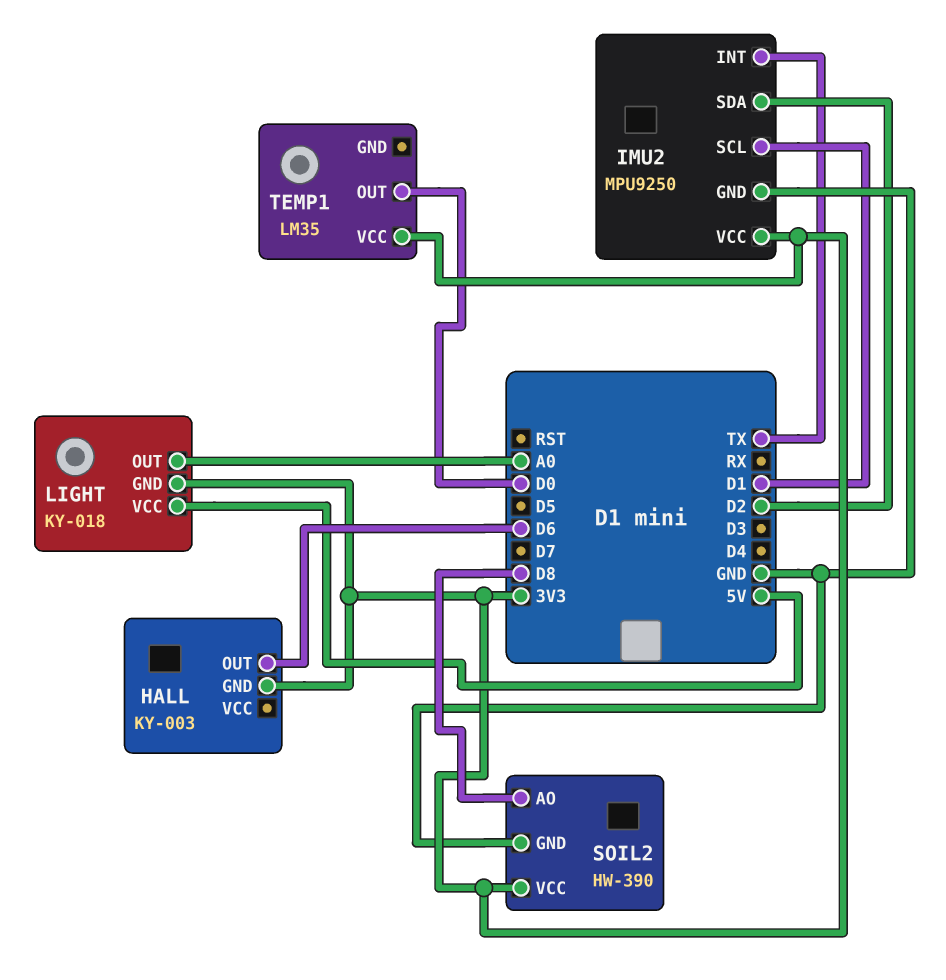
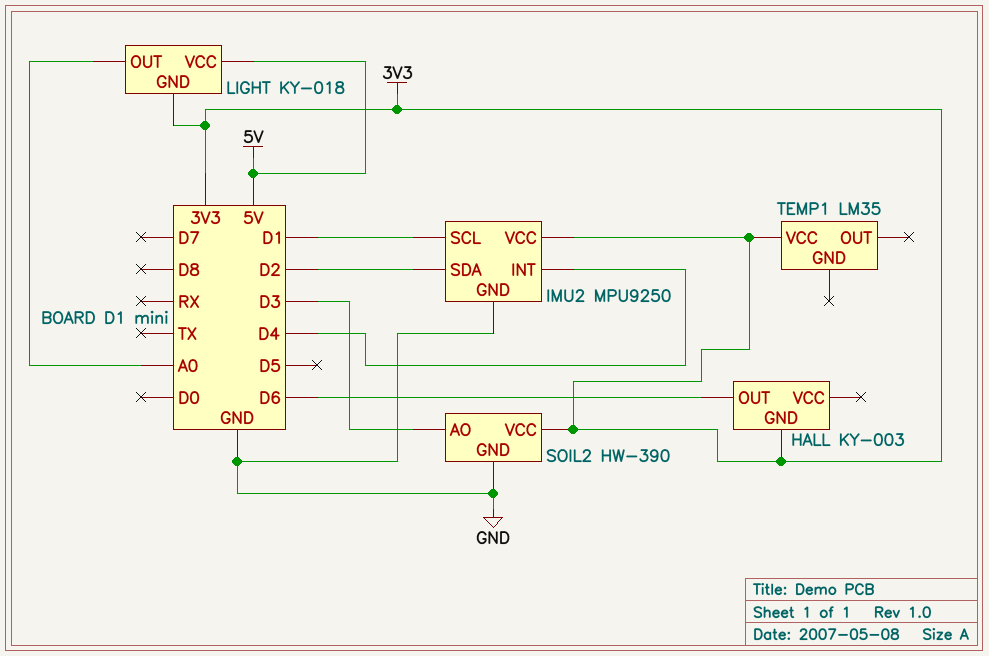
IMU2 pin INT: TX -> D4
SOIL2 pin AO: D8 -> D3
TEMP1 pin OUT: D0 -> none

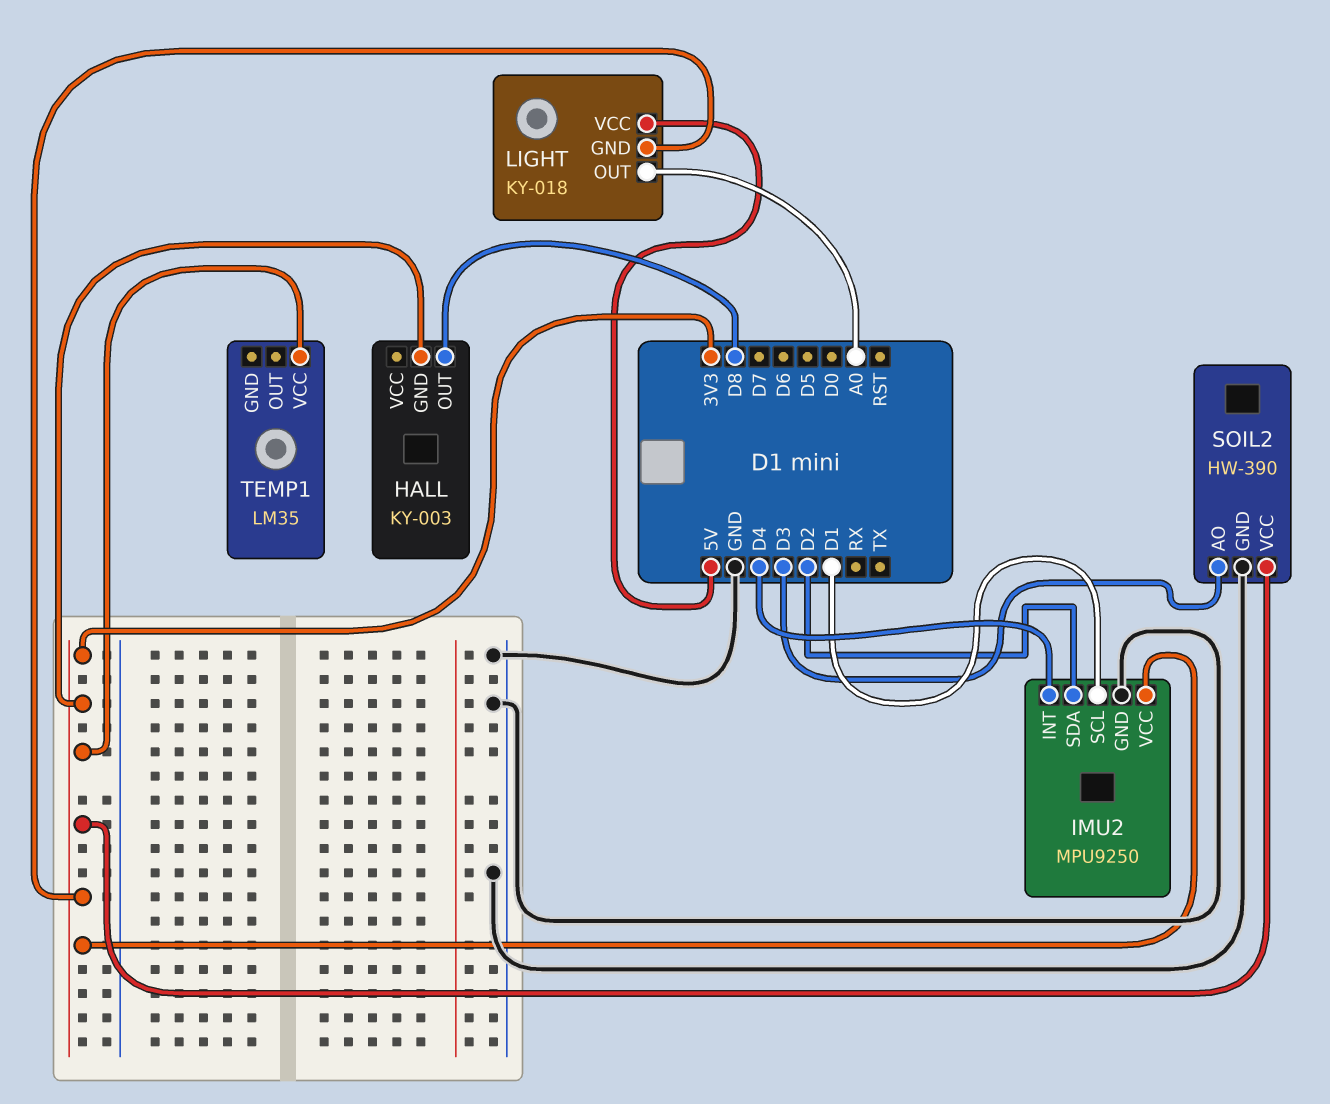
HALL pin OUT: D6 -> D8

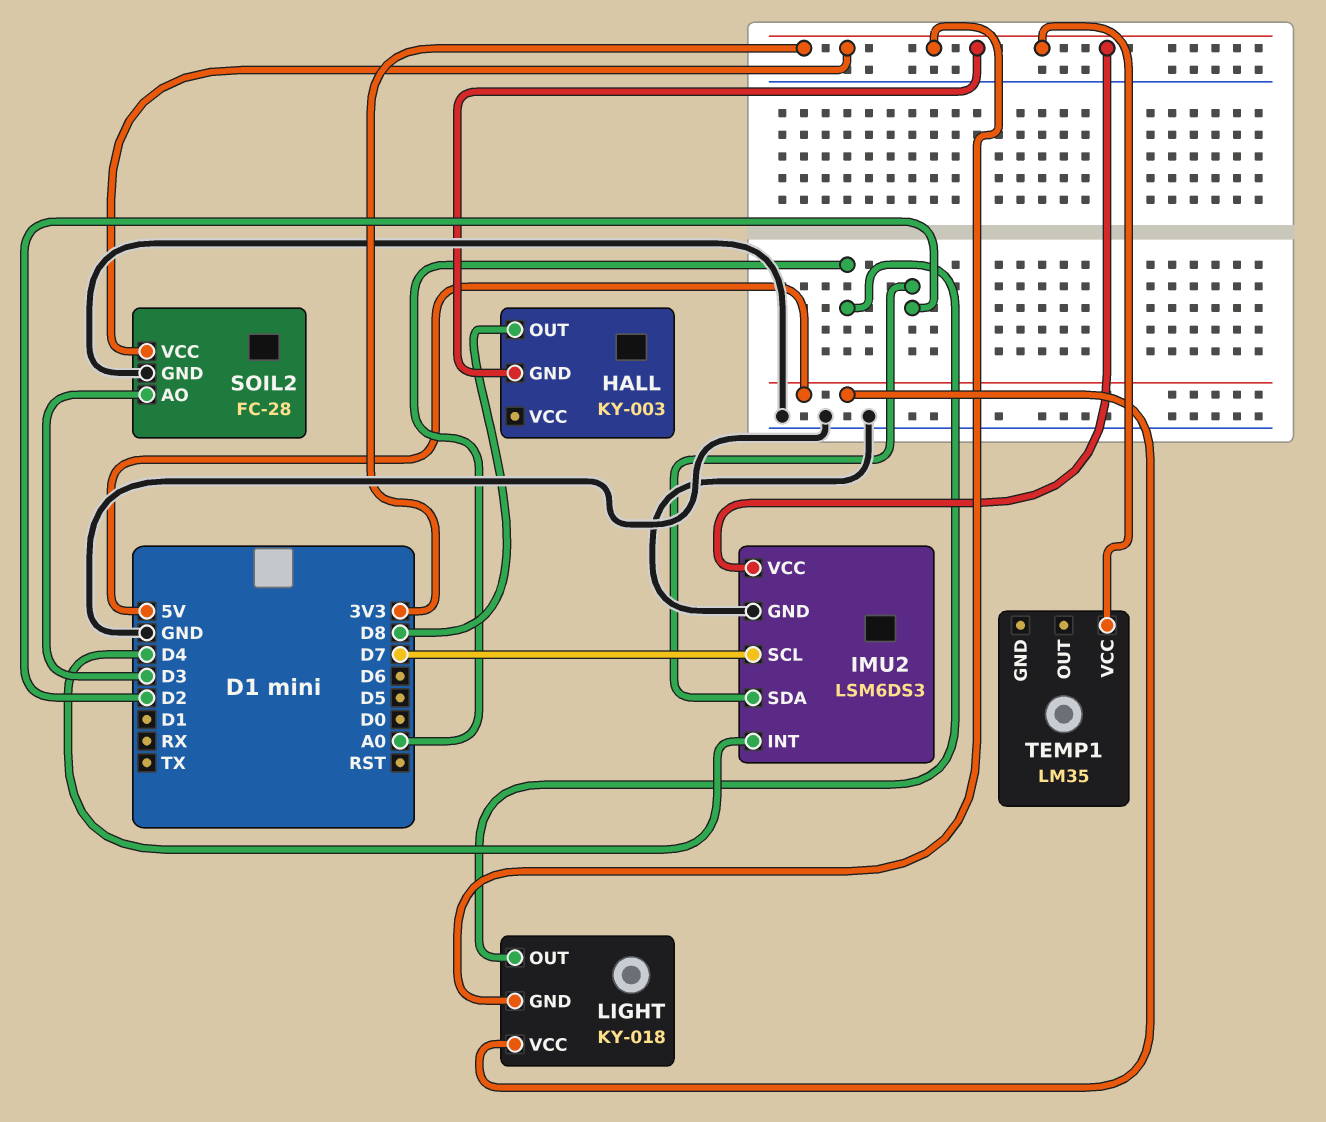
IMU2: MPU9250 -> LSM6DS3
IMU2 pin SCL: D1 -> D7
SOIL2: HW-390 -> FC-28

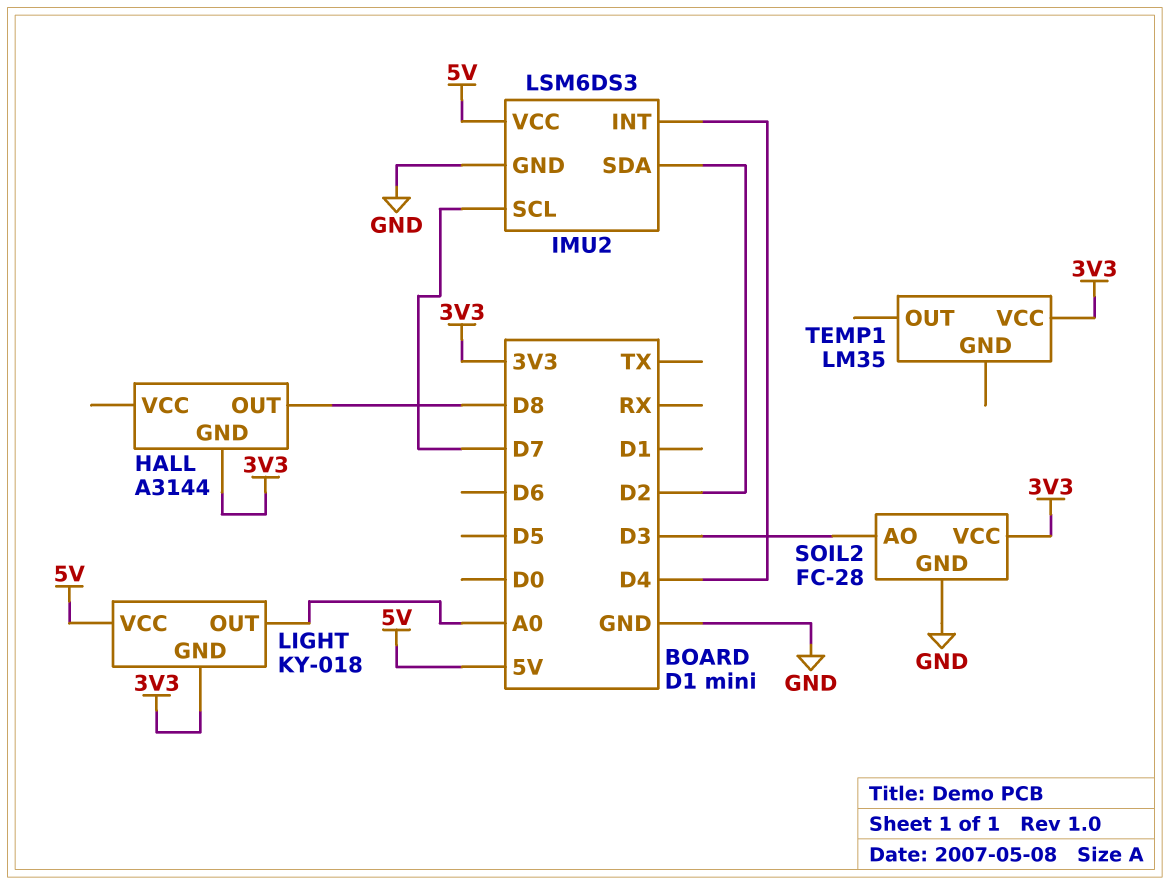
HALL: KY-003 -> A3144
IMU2 pin VCC: 3V3 -> 5V

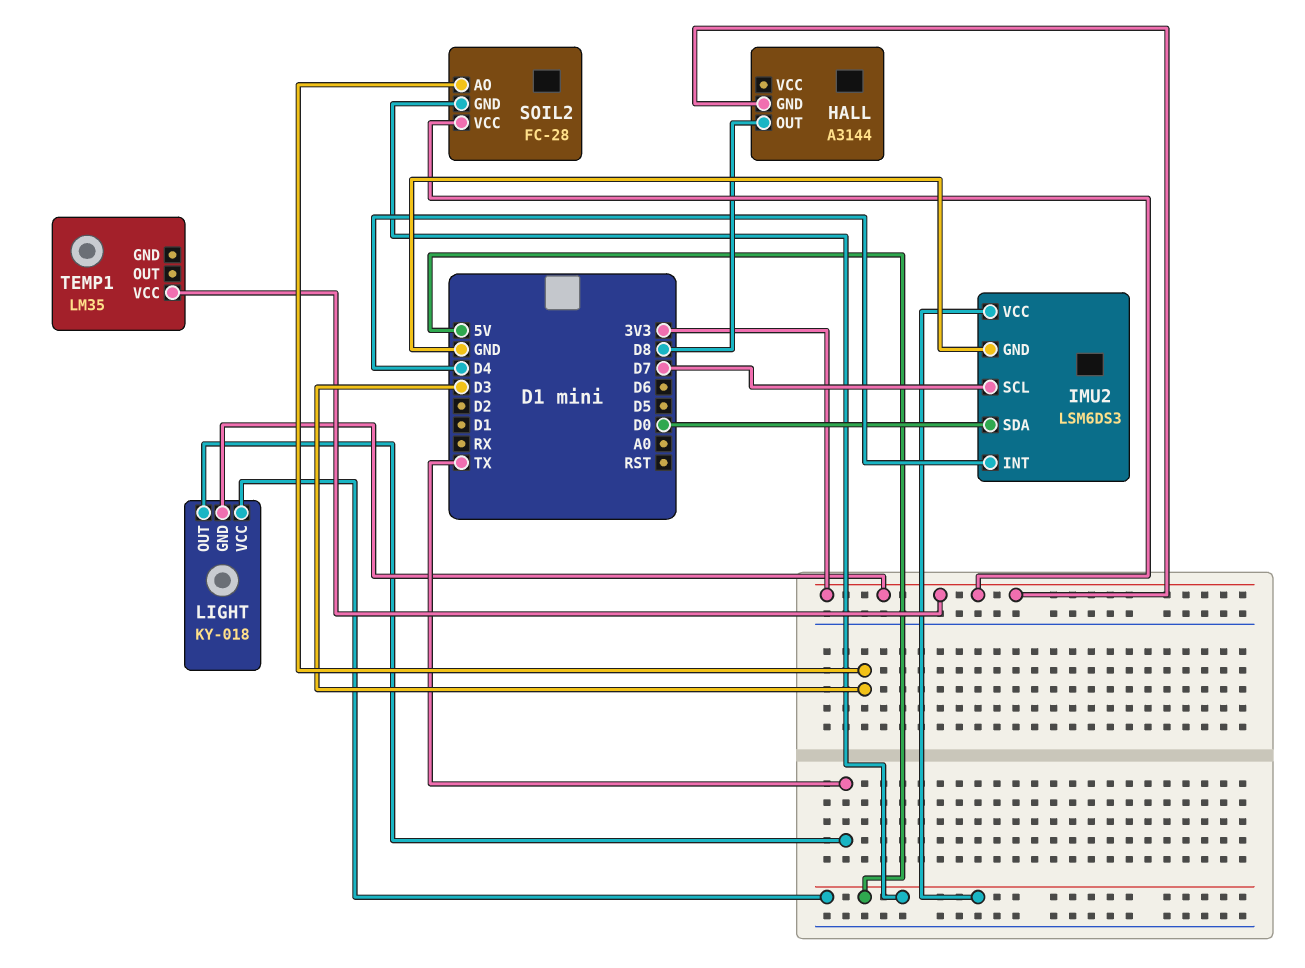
IMU2 pin SDA: D2 -> D0
LIGHT pin OUT: A0 -> TX
SOIL2 pin GND: GND -> 5V

